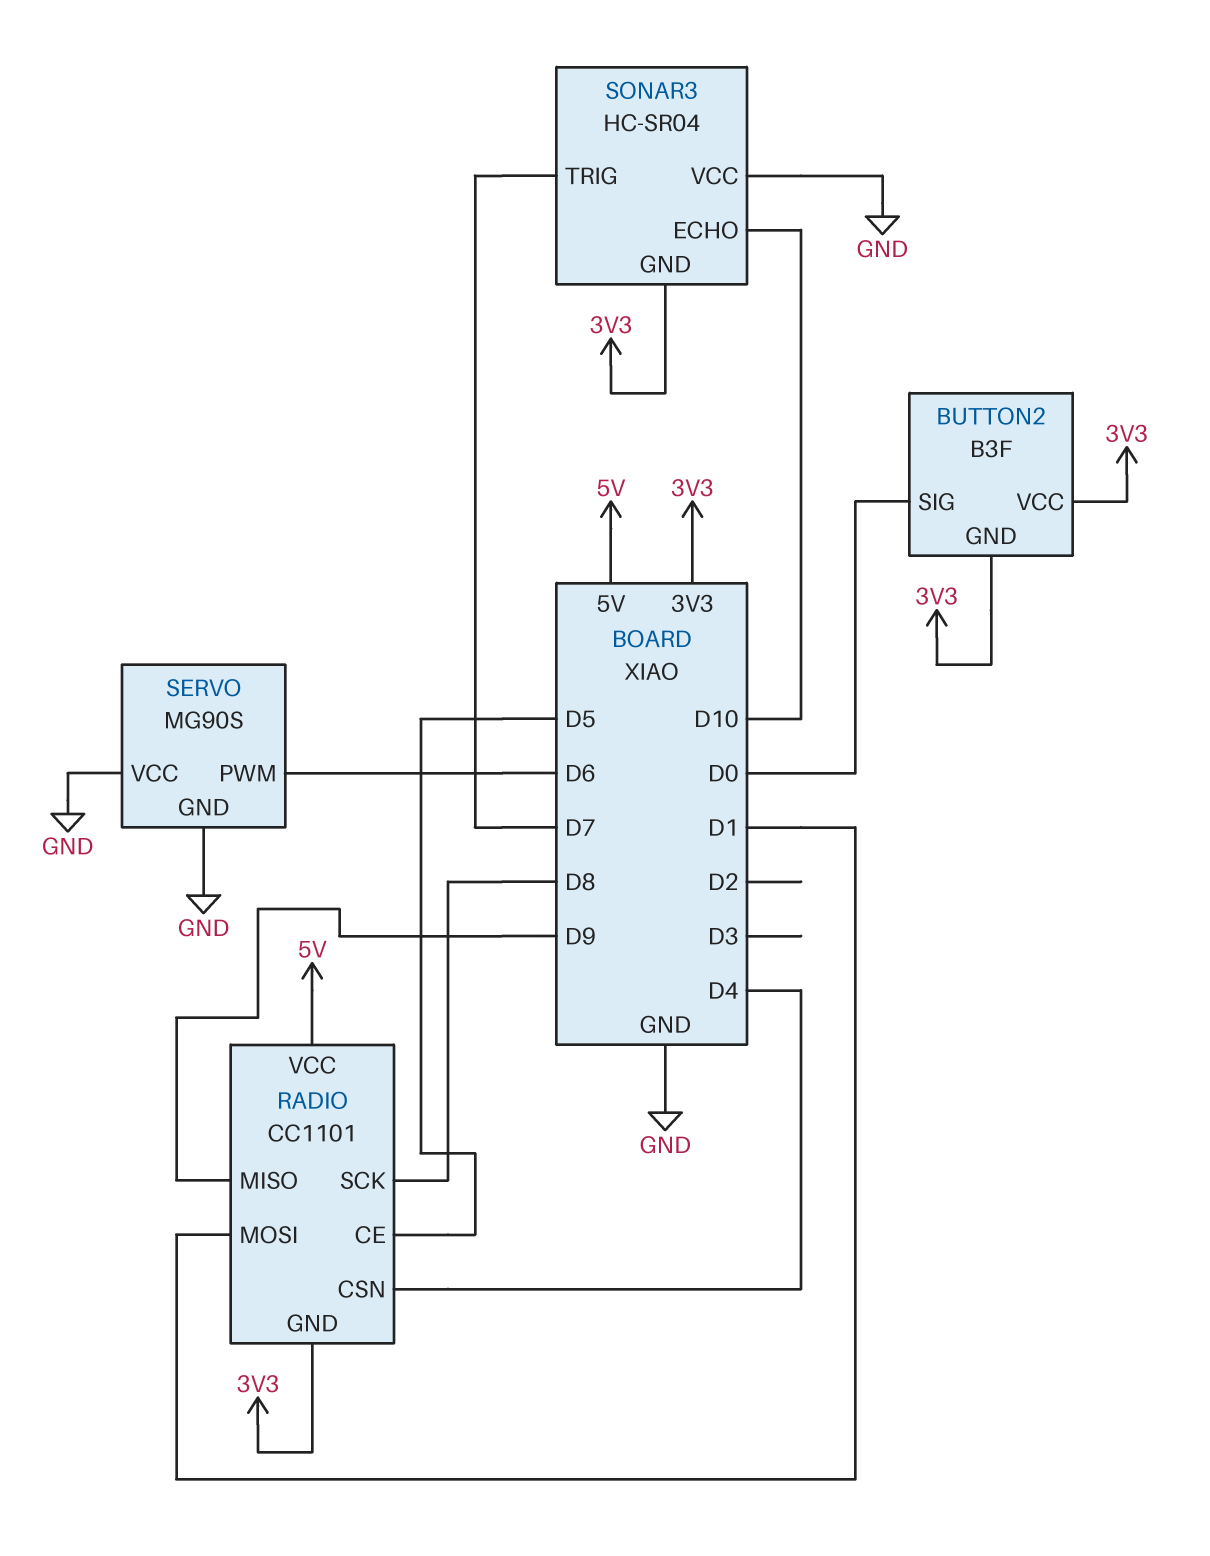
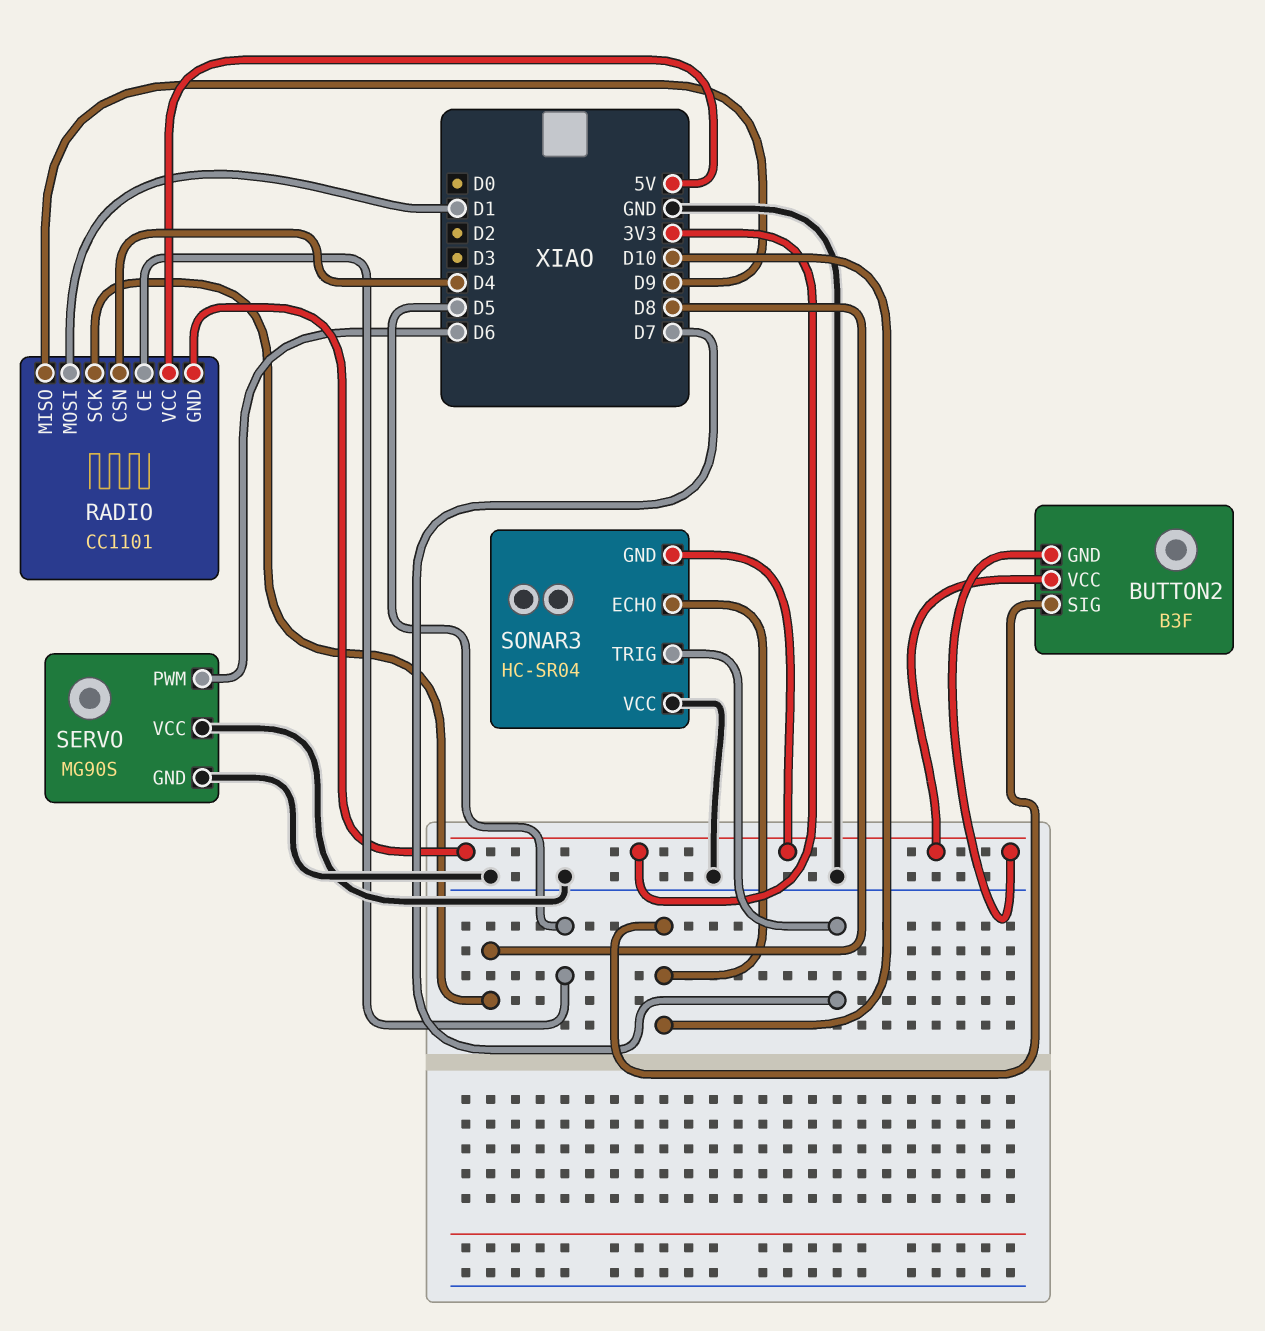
BUTTON2 pin SIG: D0 -> D10

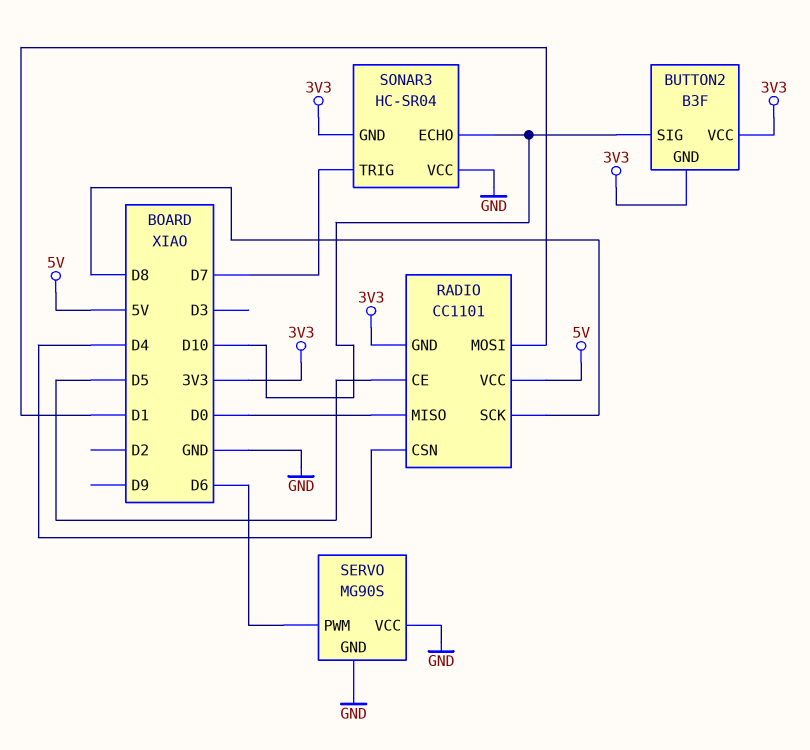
RADIO pin MISO: D9 -> D0

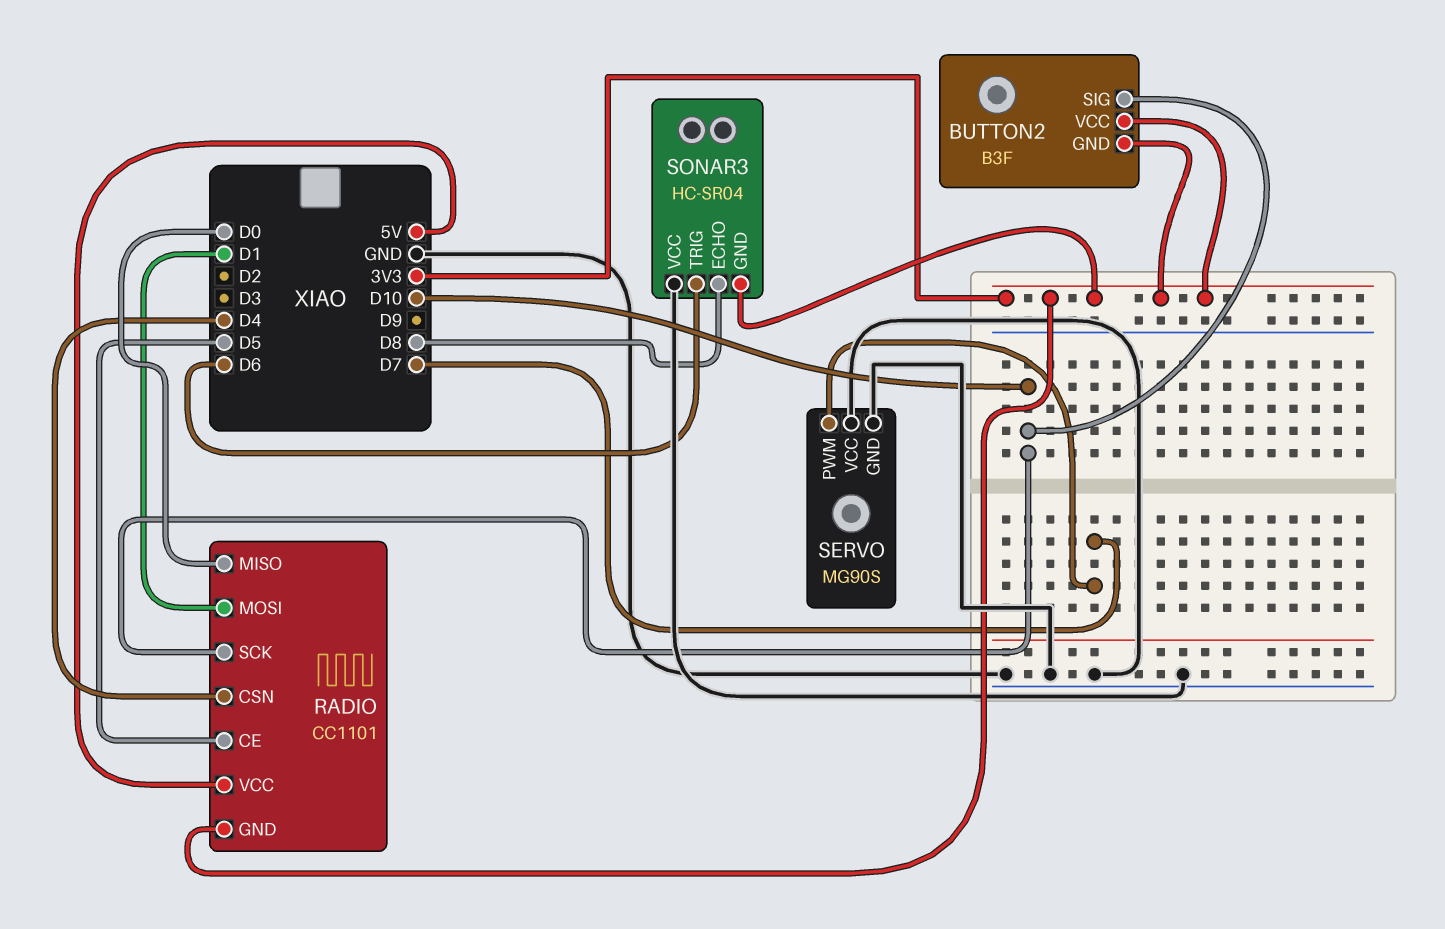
RADIO pin SCK: D8 -> D10
SERVO pin PWM: D6 -> D7
SONAR3 pin ECHO: D10 -> D8
SONAR3 pin TRIG: D7 -> D6

